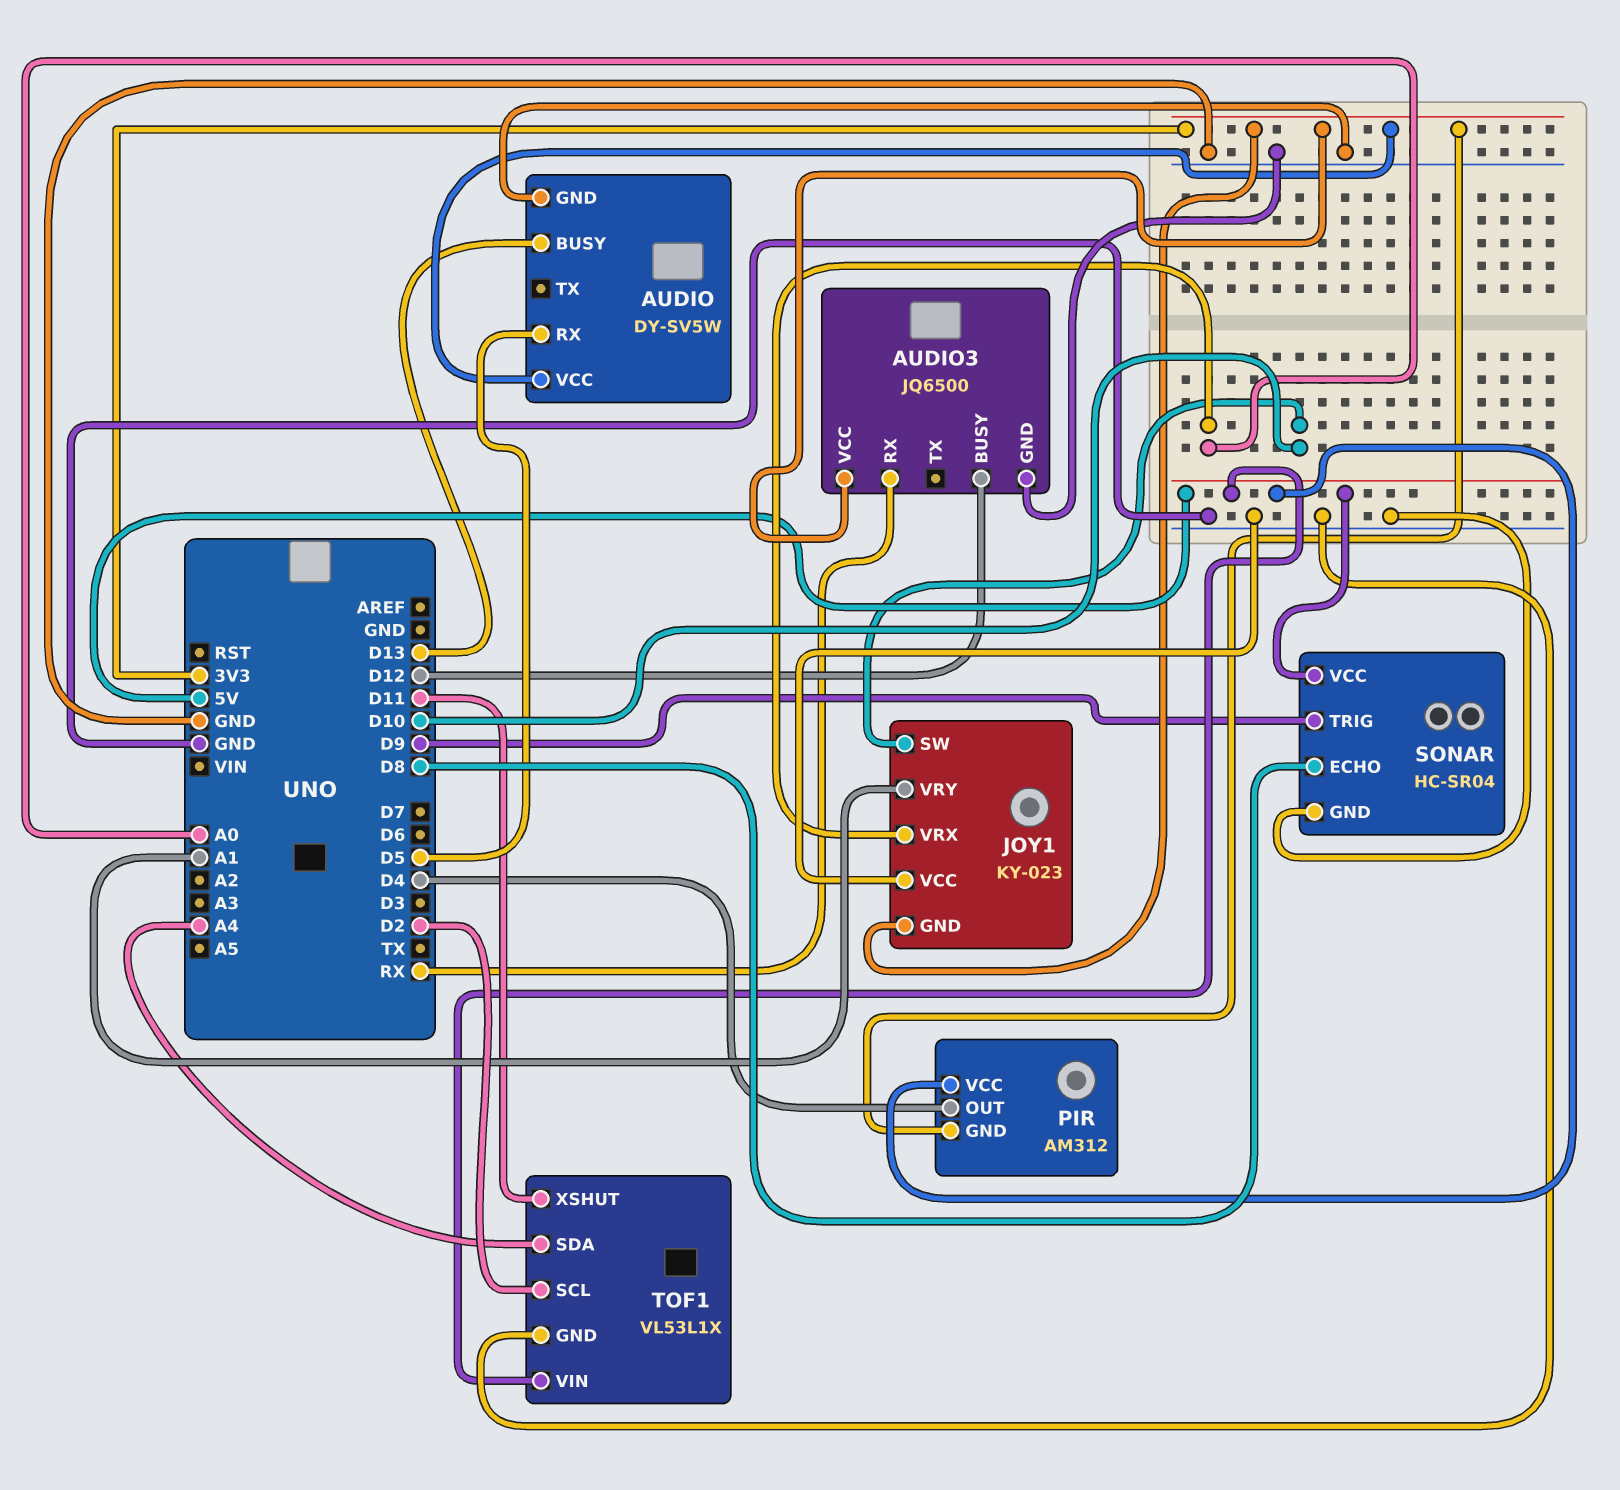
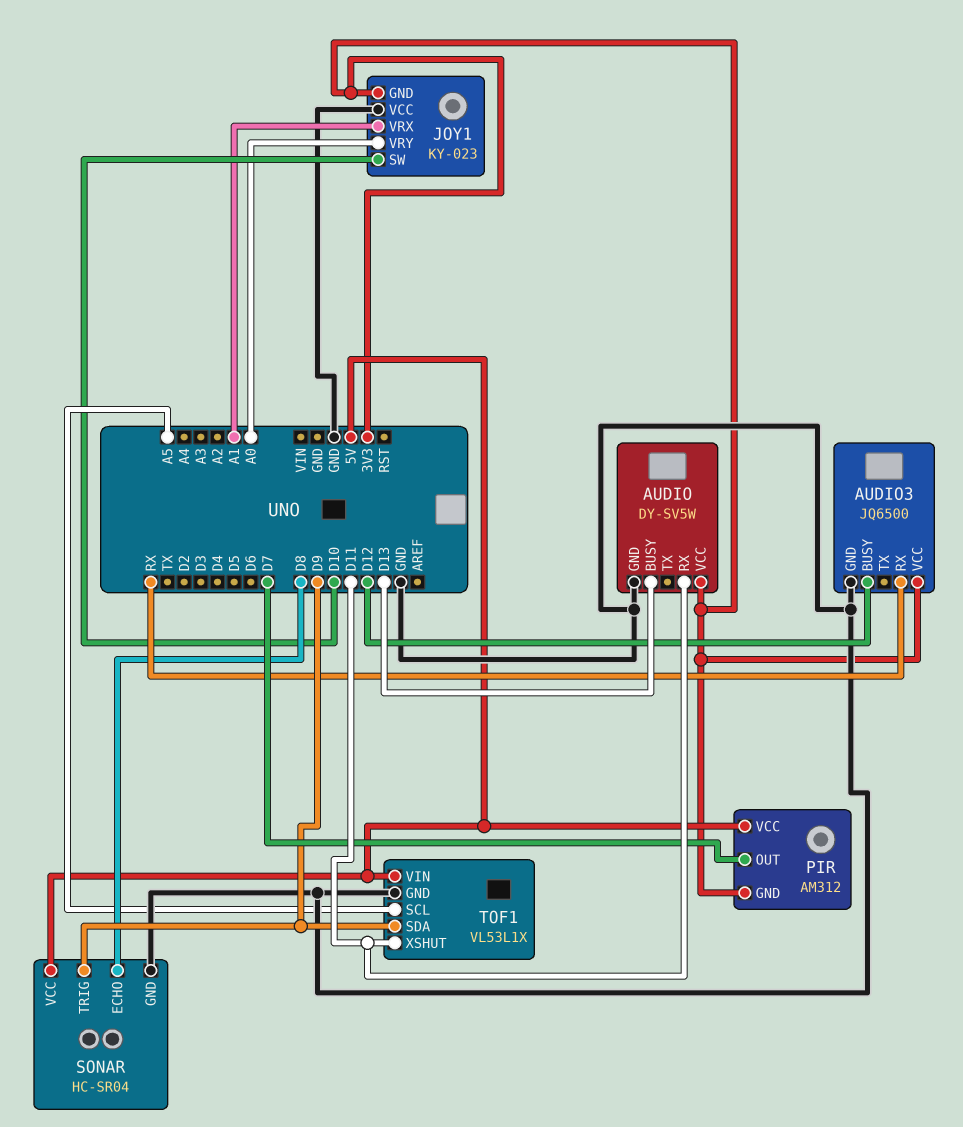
AUDIO pin RX: D5 -> D11
JOY1 pin VRX: A0 -> A1
JOY1 pin VRY: A1 -> A0
PIR pin OUT: D4 -> D7
TOF1 pin SCL: D2 -> A5
TOF1 pin SDA: A4 -> D9

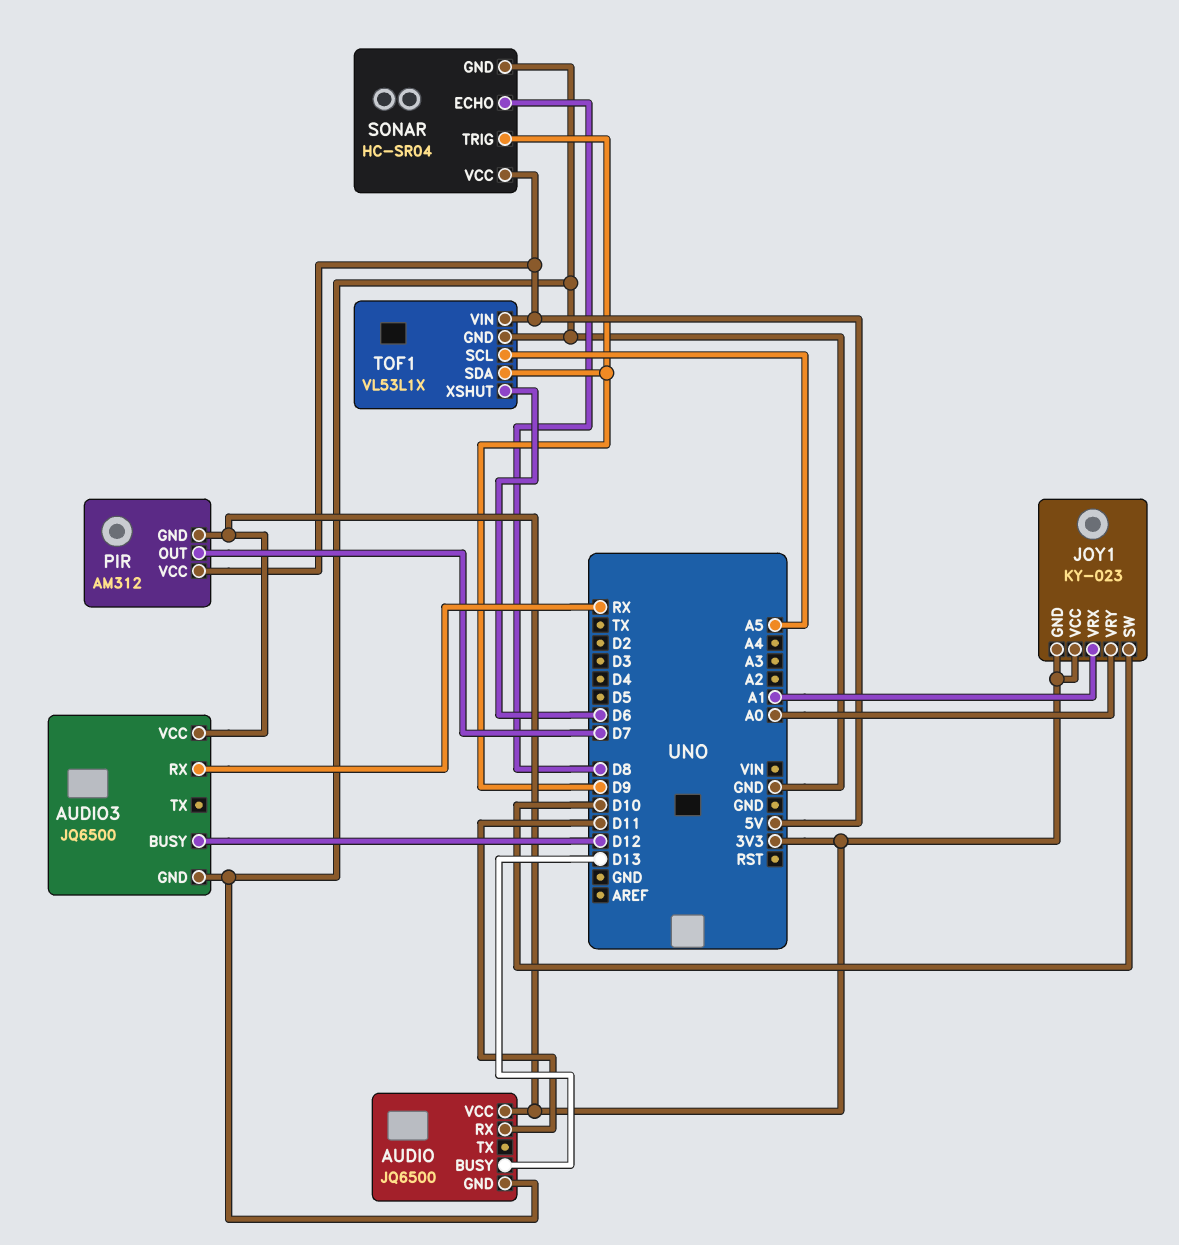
AUDIO: DY-SV5W -> JQ6500
JOY1 pin VCC: GND -> 3V3
TOF1 pin XSHUT: D11 -> D6

